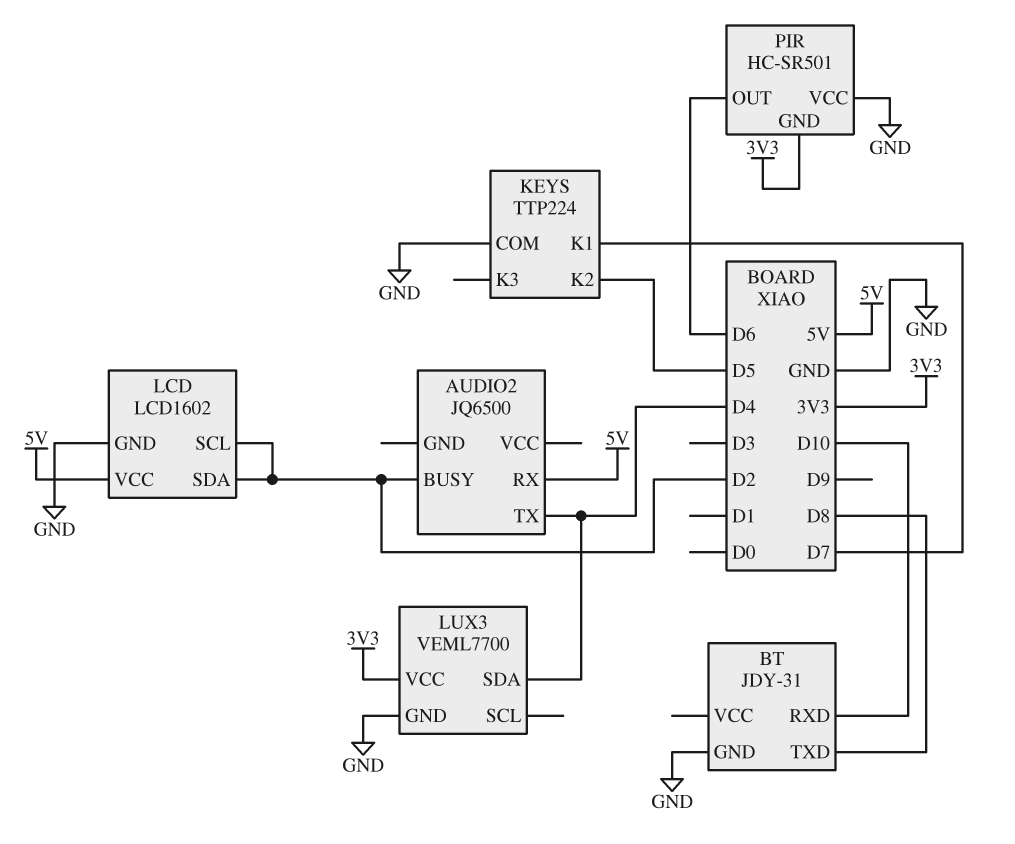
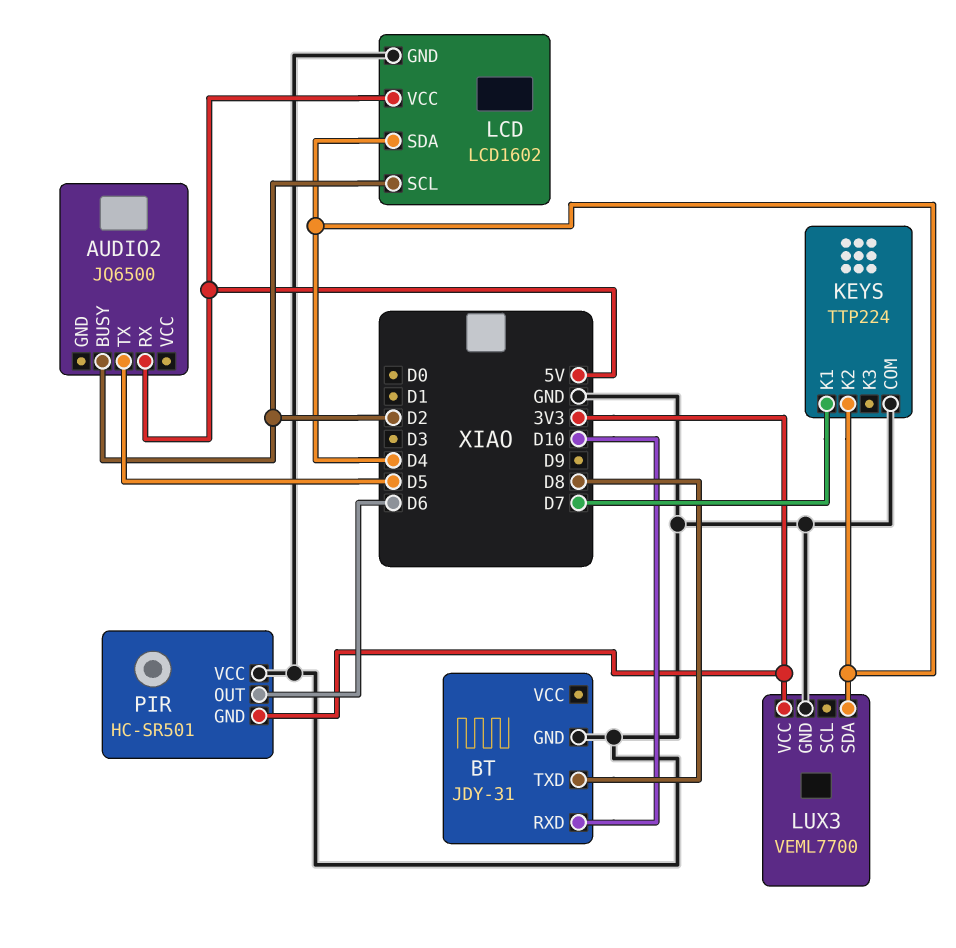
AUDIO2 pin TX: D4 -> D5
KEYS pin K2: D5 -> D4
LCD pin SDA: D2 -> D4

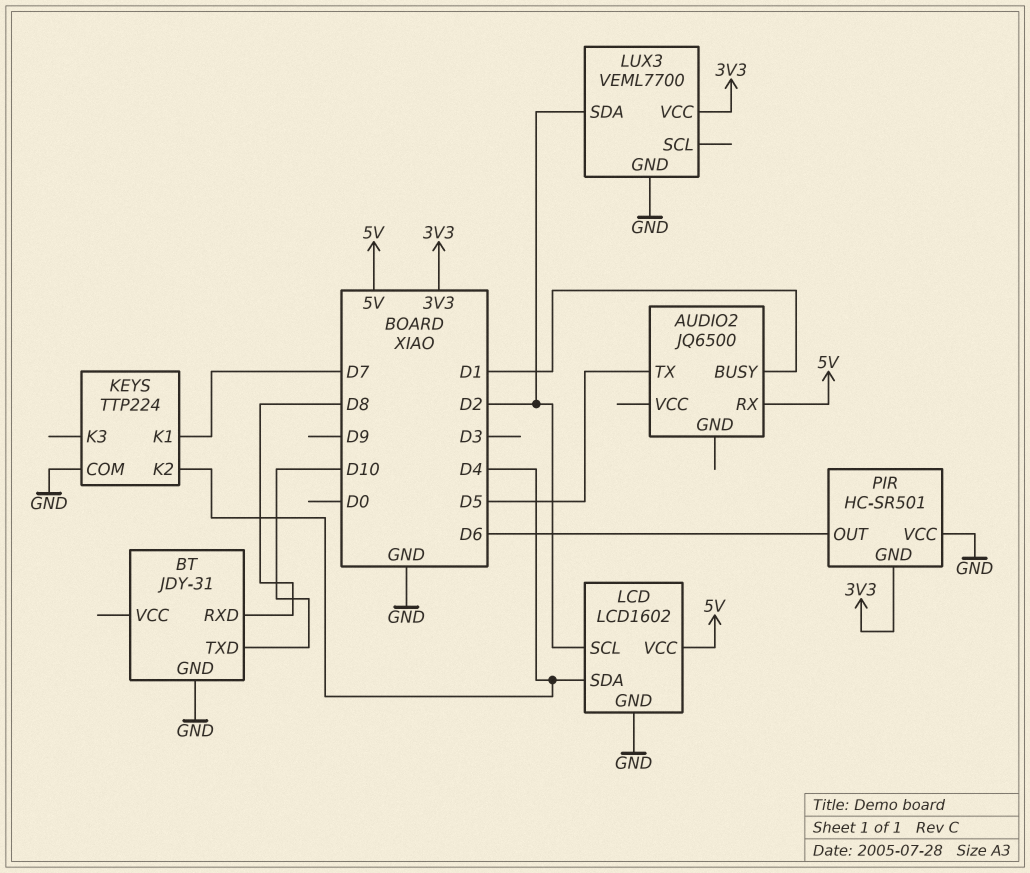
AUDIO2 pin BUSY: D2 -> D1
BT pin RXD: D10 -> D8
BT pin TXD: D8 -> D10
LUX3 pin SDA: D4 -> D2

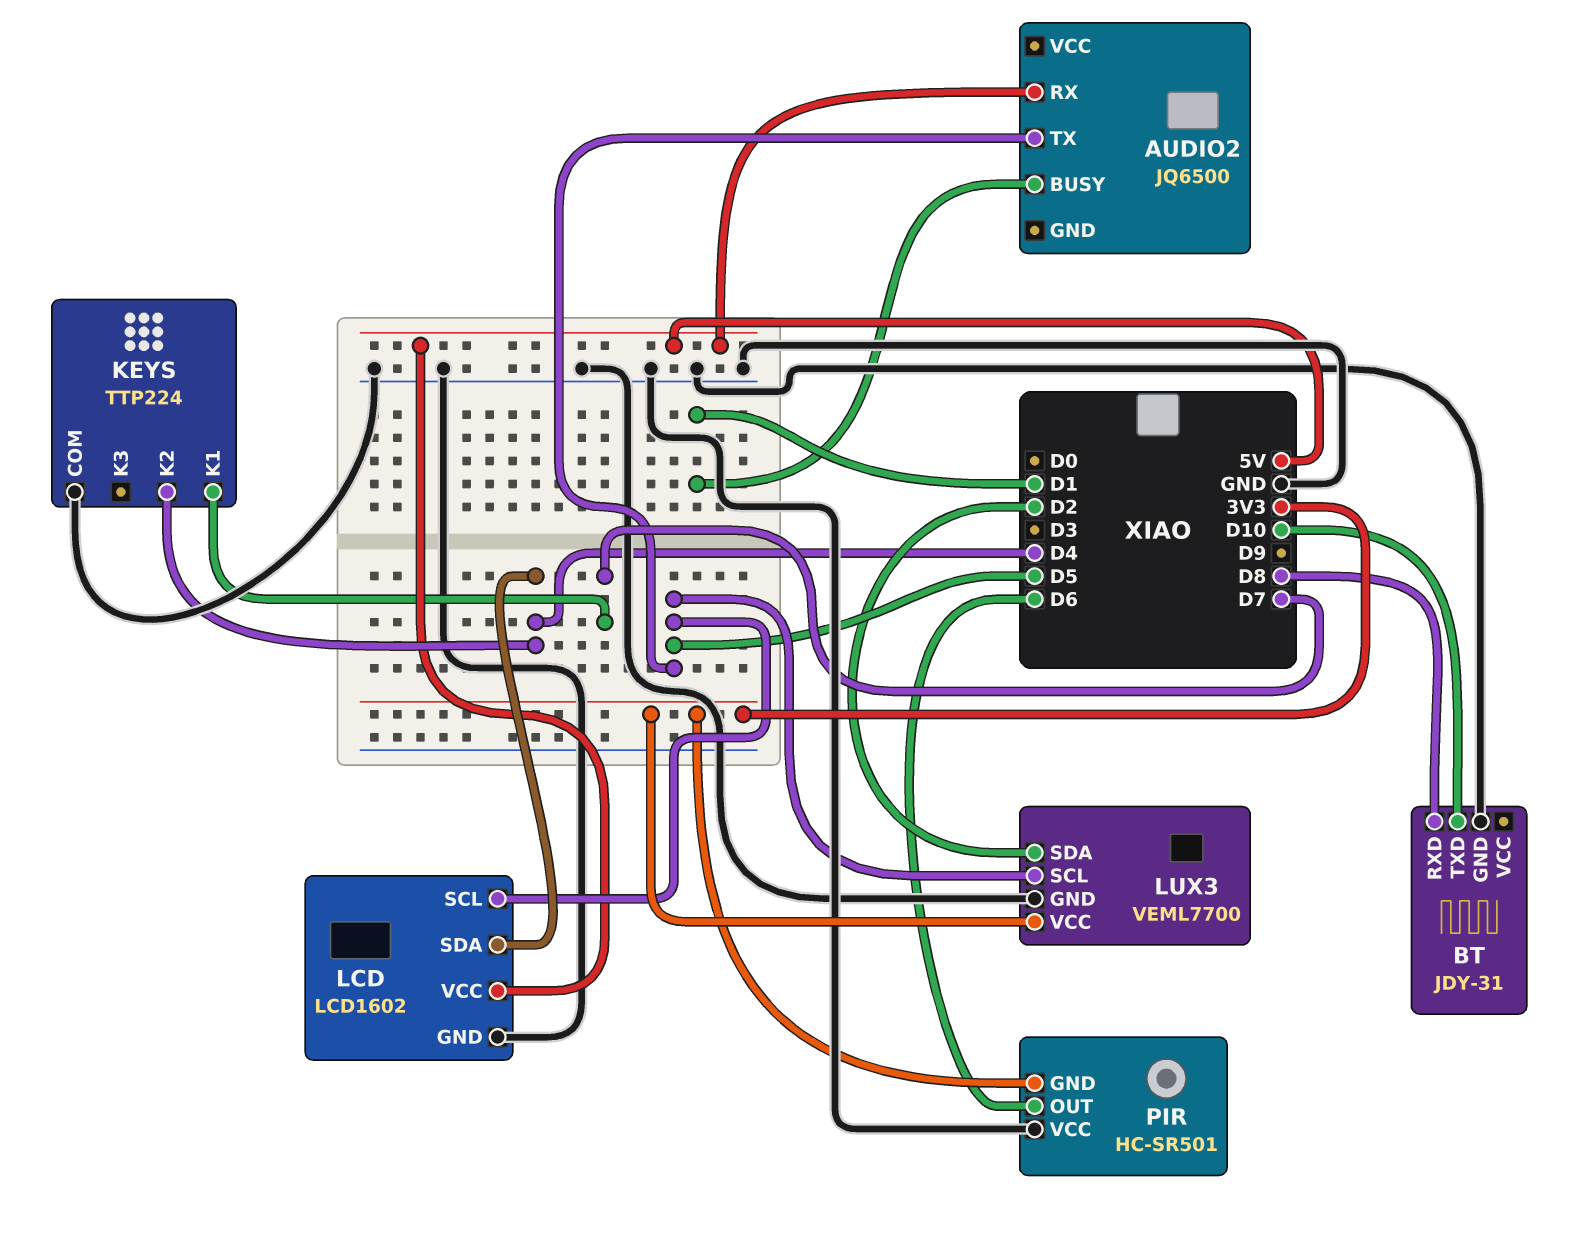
LCD pin SCL: D2 -> D5
LUX3 pin SCL: none -> D5

